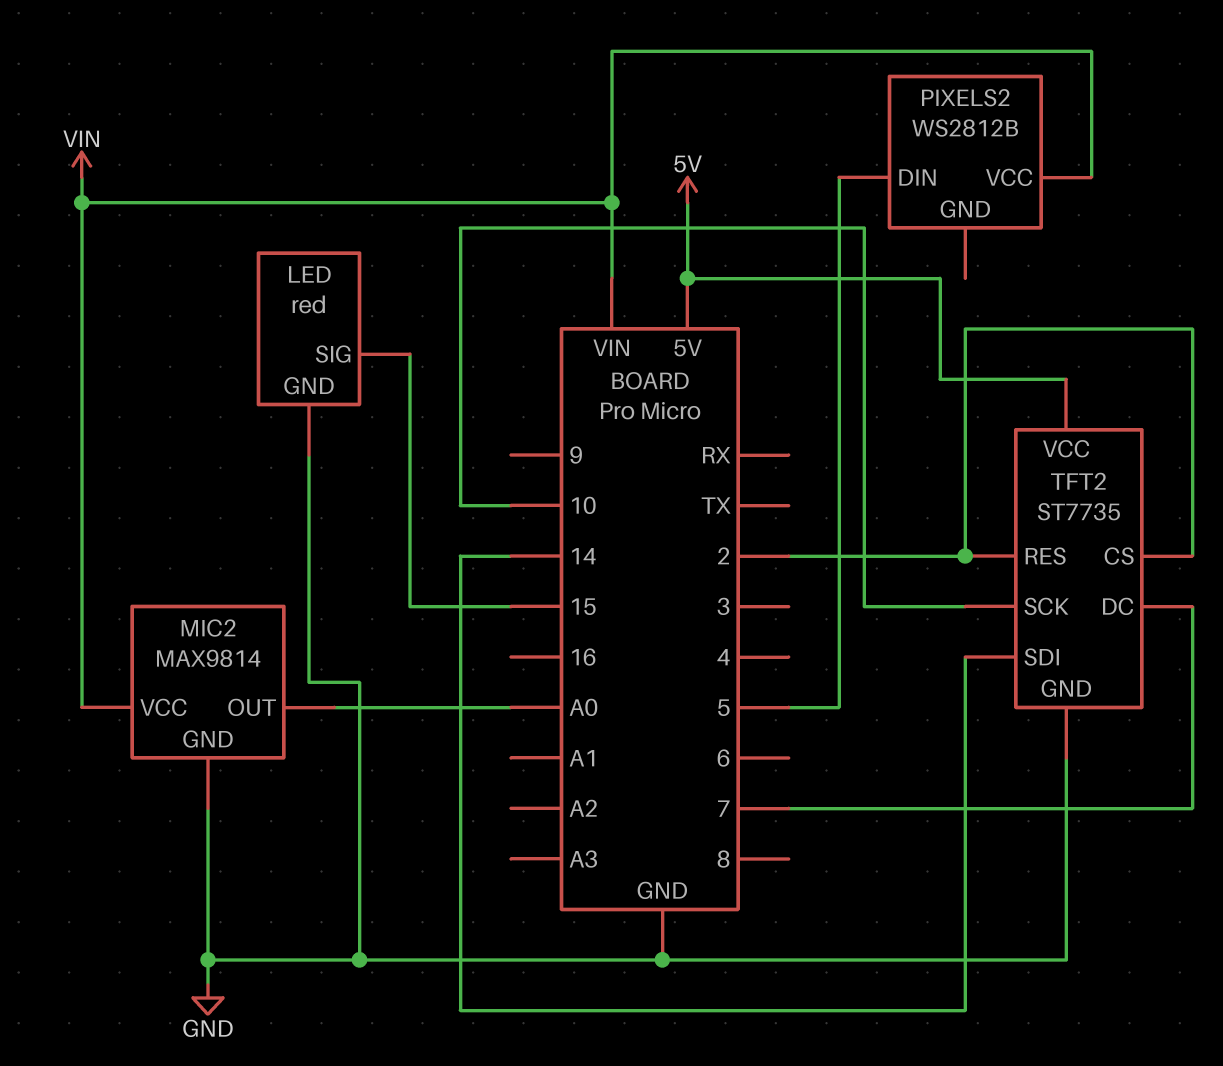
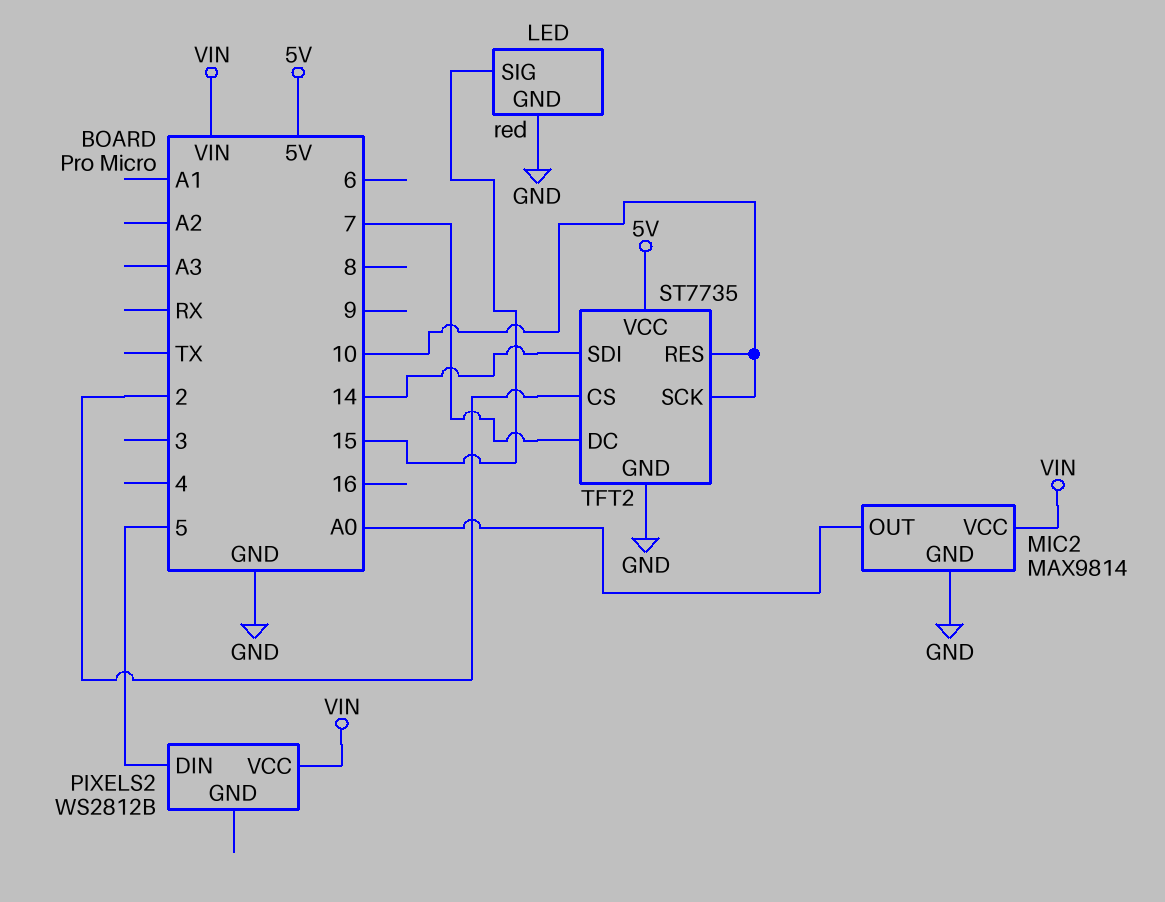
TFT2 pin RES: 2 -> 10

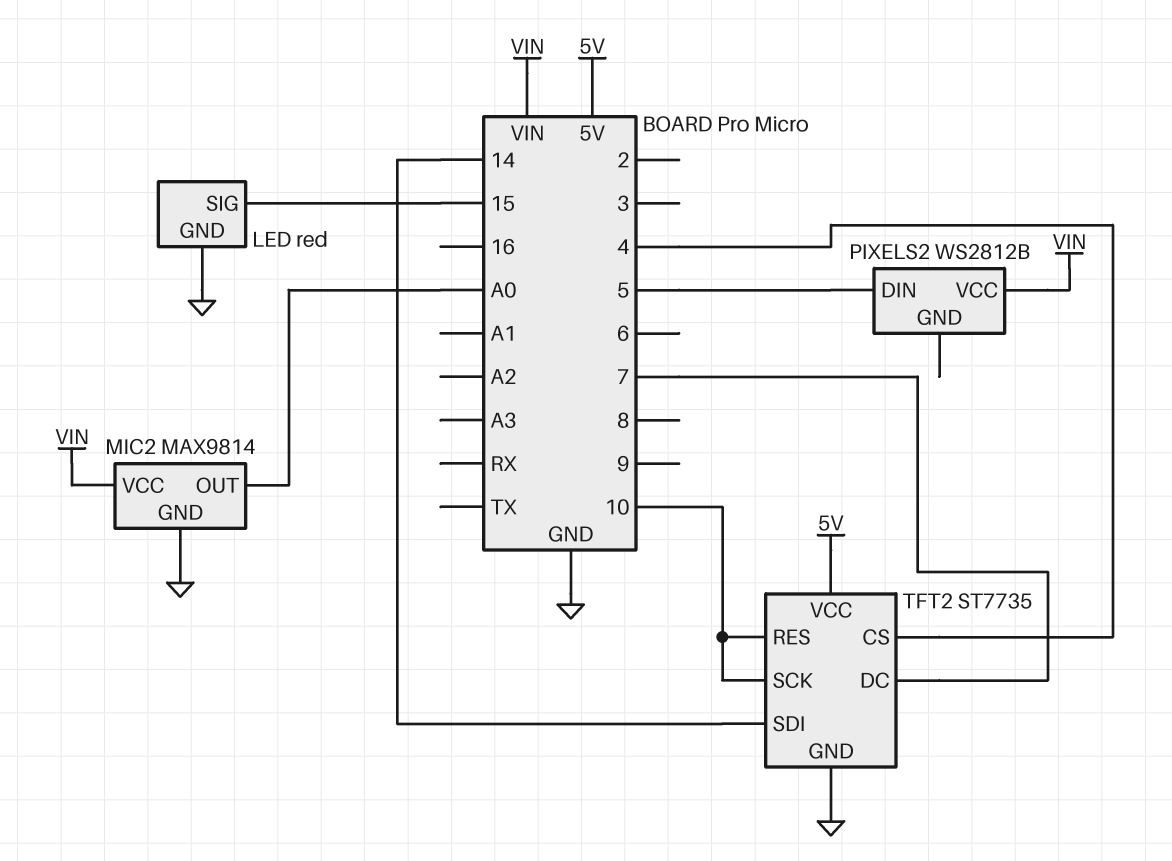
TFT2 pin CS: 2 -> 4

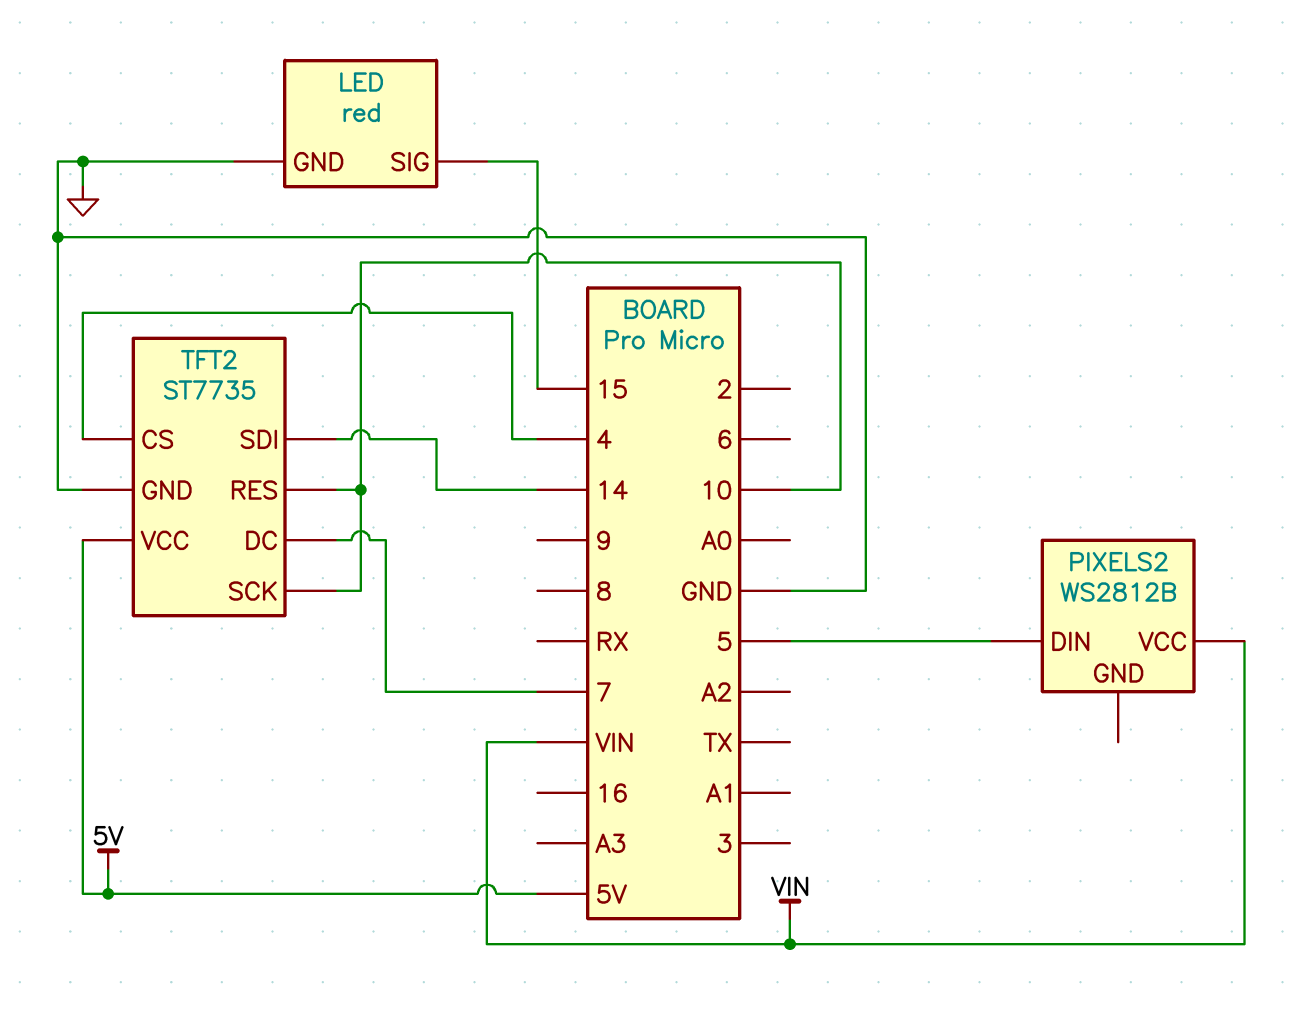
MIC2: MAX9814 -> none
MIC2 pin GND: GND -> none
MIC2 pin OUT: A0 -> none
MIC2 pin VCC: VIN -> none

